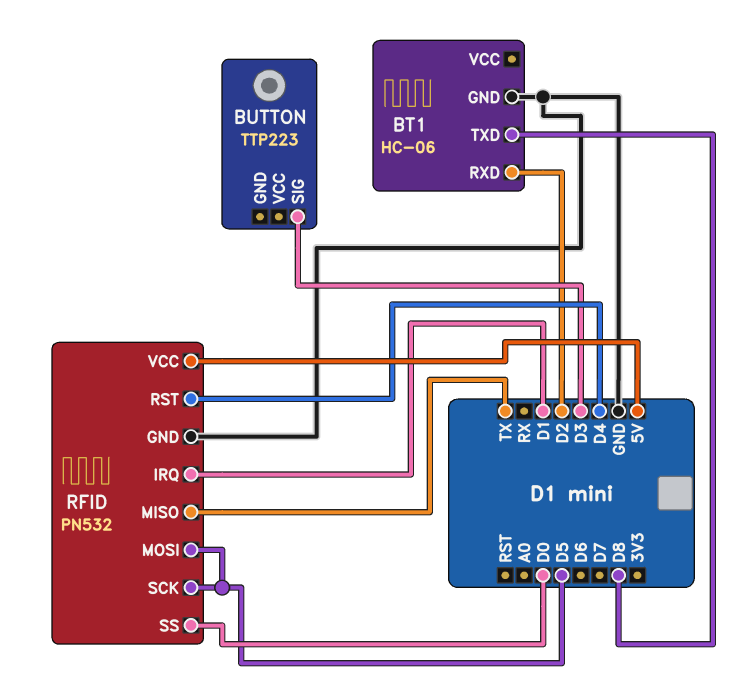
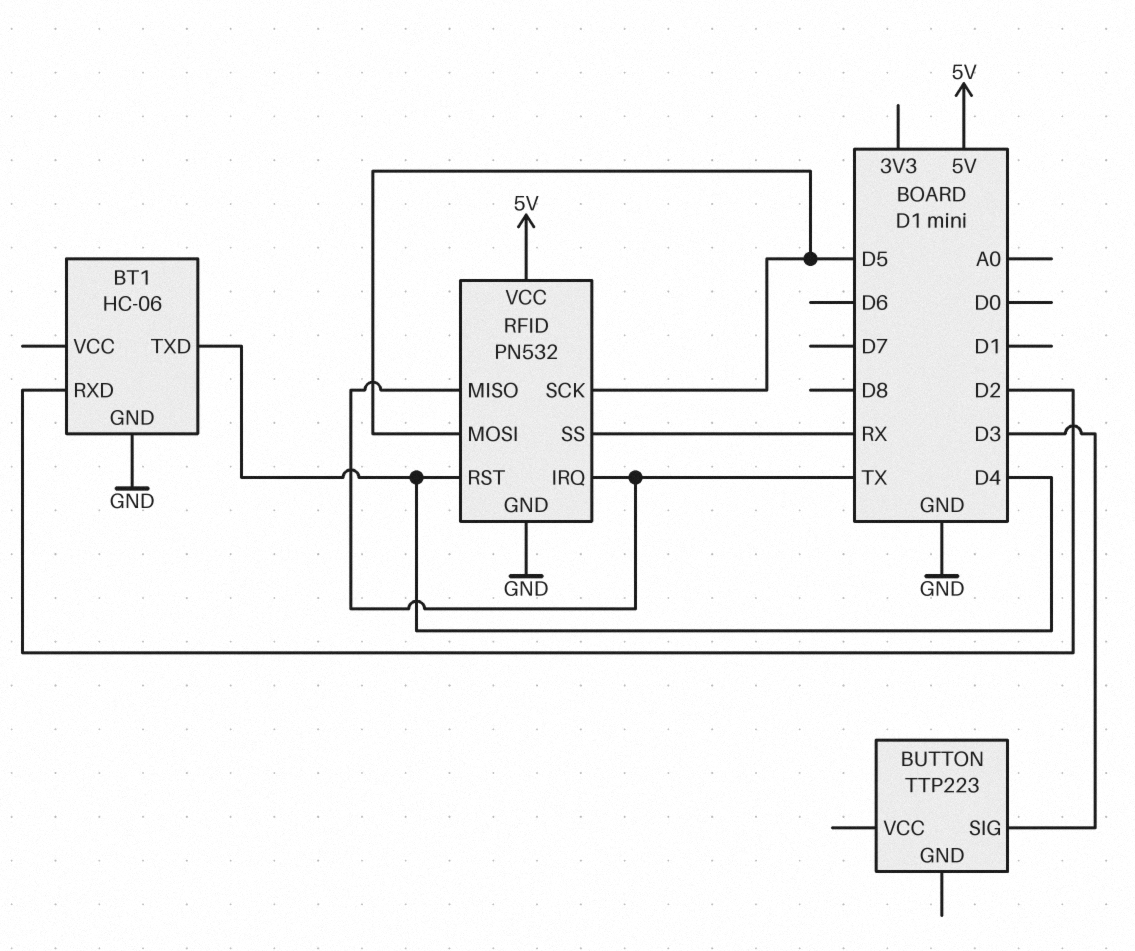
BT1 pin TXD: D8 -> D4
RFID pin IRQ: D1 -> TX
RFID pin SS: D0 -> RX

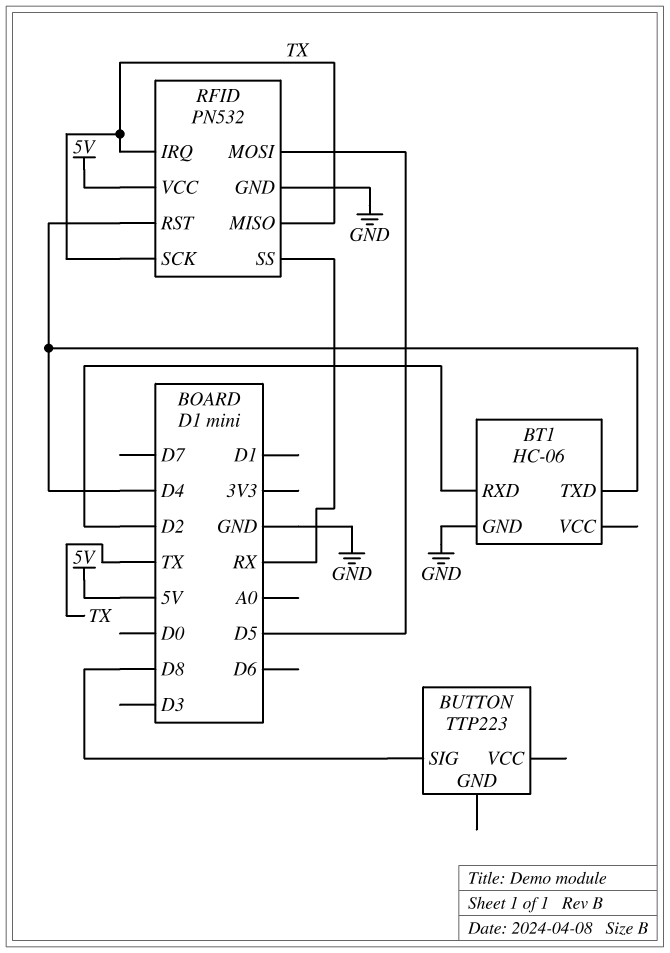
BUTTON pin SIG: D3 -> D8
RFID pin SCK: D5 -> TX

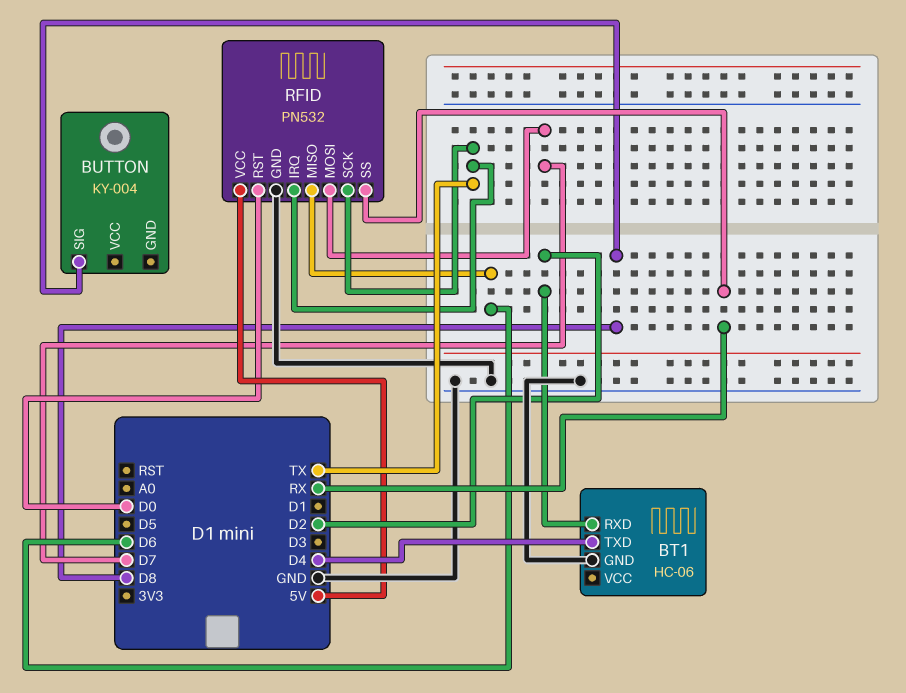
BUTTON: TTP223 -> KY-004
RFID pin MISO: TX -> D6
RFID pin MOSI: D5 -> D7
RFID pin RST: D4 -> D0

